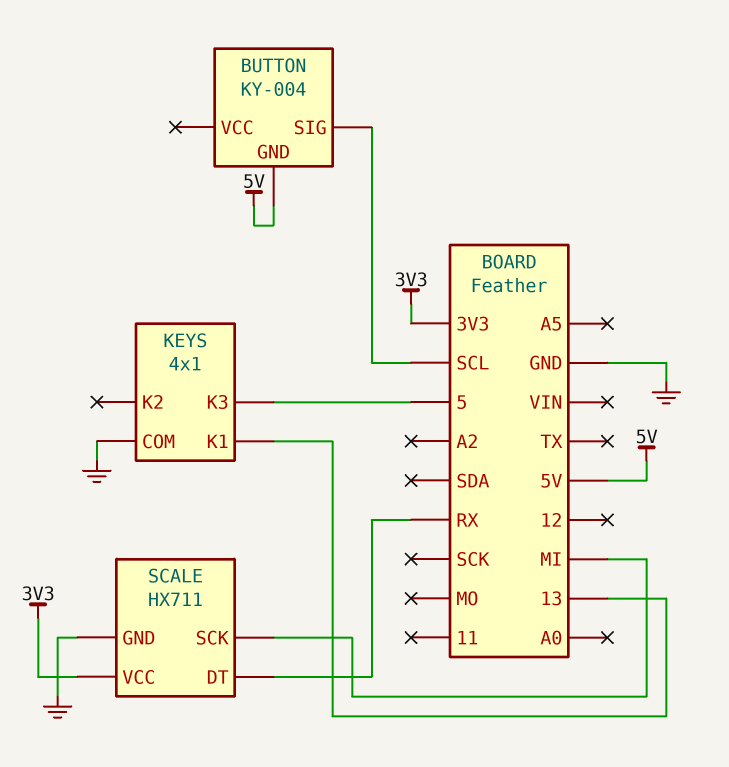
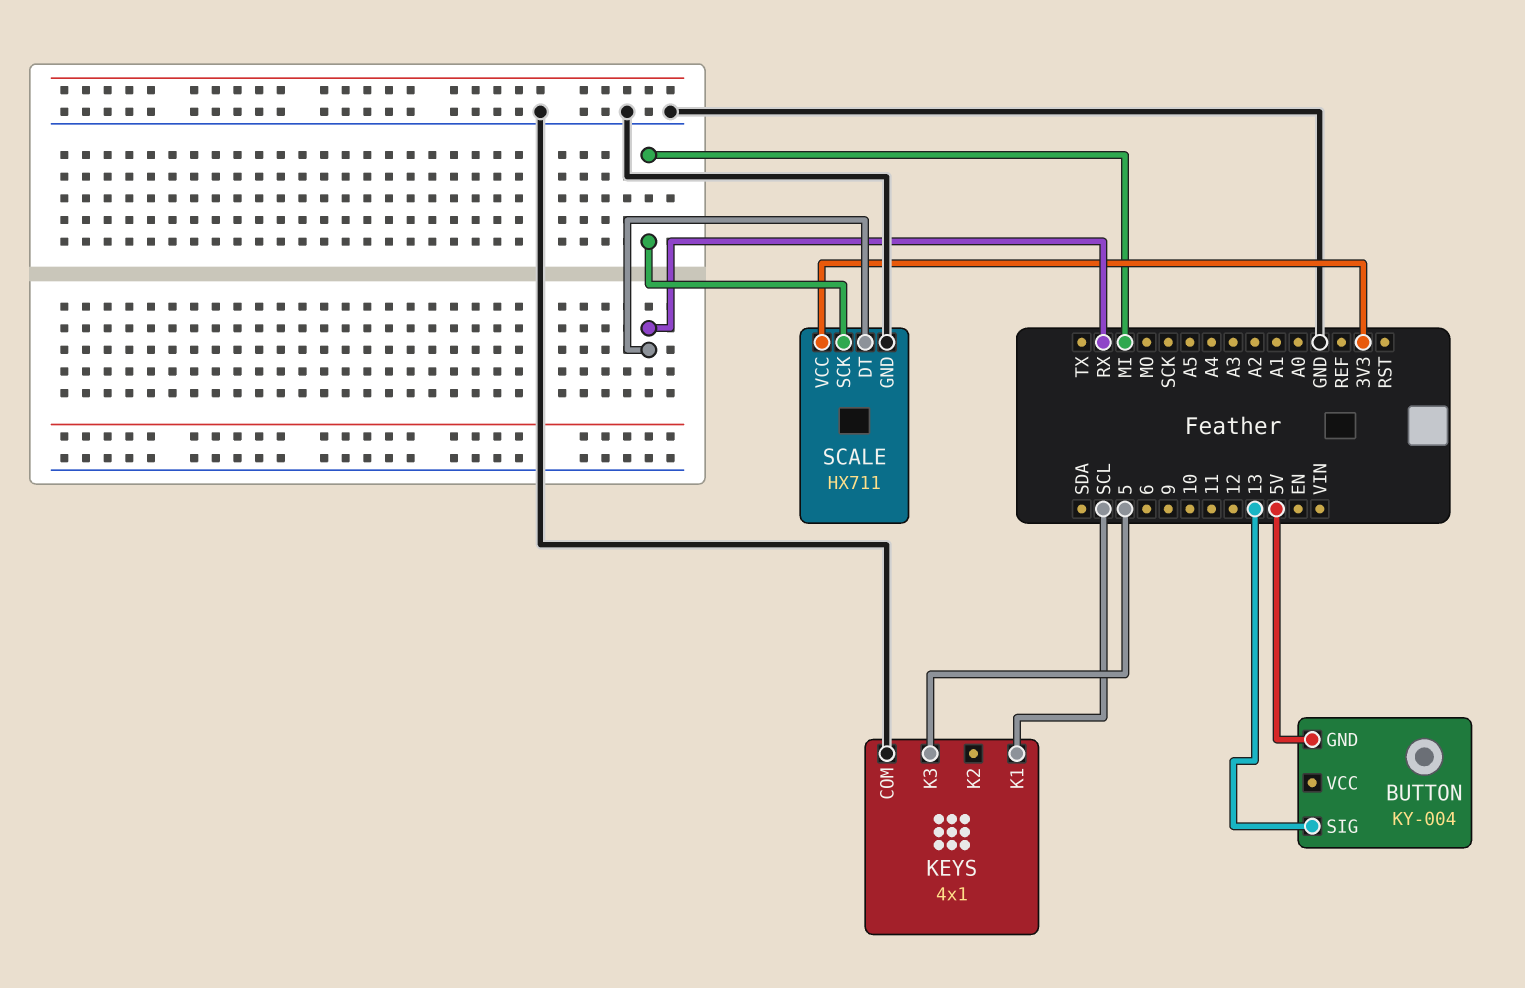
BUTTON pin SIG: SCL -> 13
KEYS pin K1: 13 -> SCL

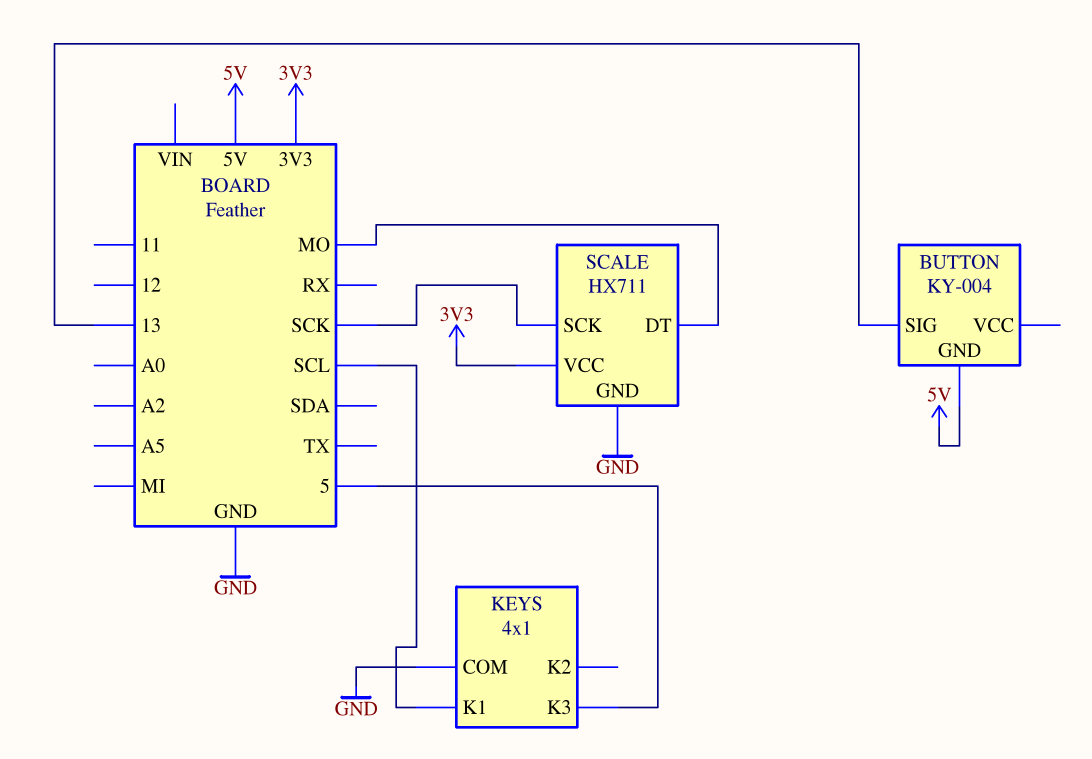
SCALE pin DT: RX -> MO
SCALE pin SCK: MI -> SCK

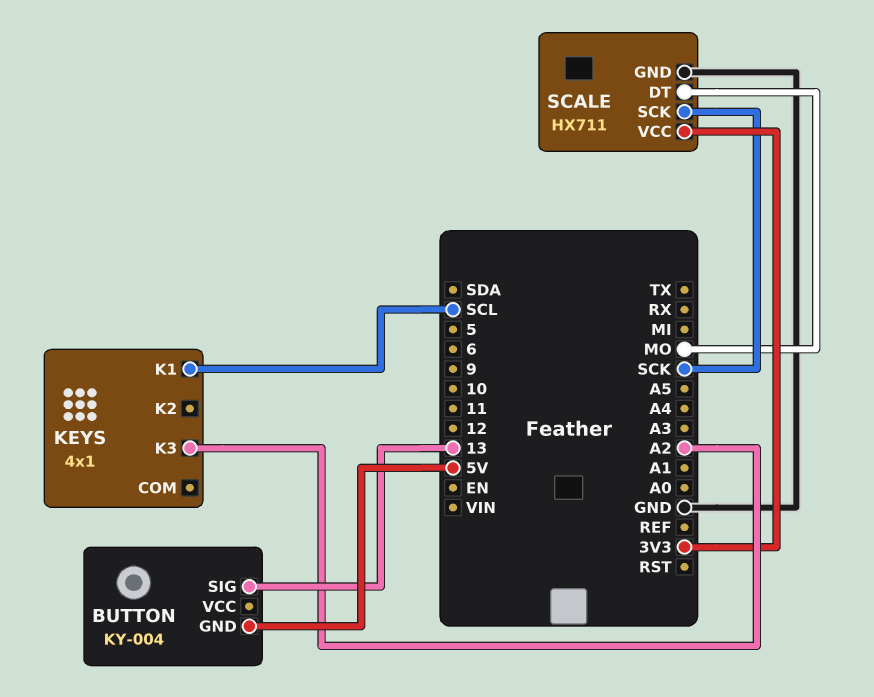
KEYS pin COM: GND -> none
KEYS pin K3: 5 -> A2

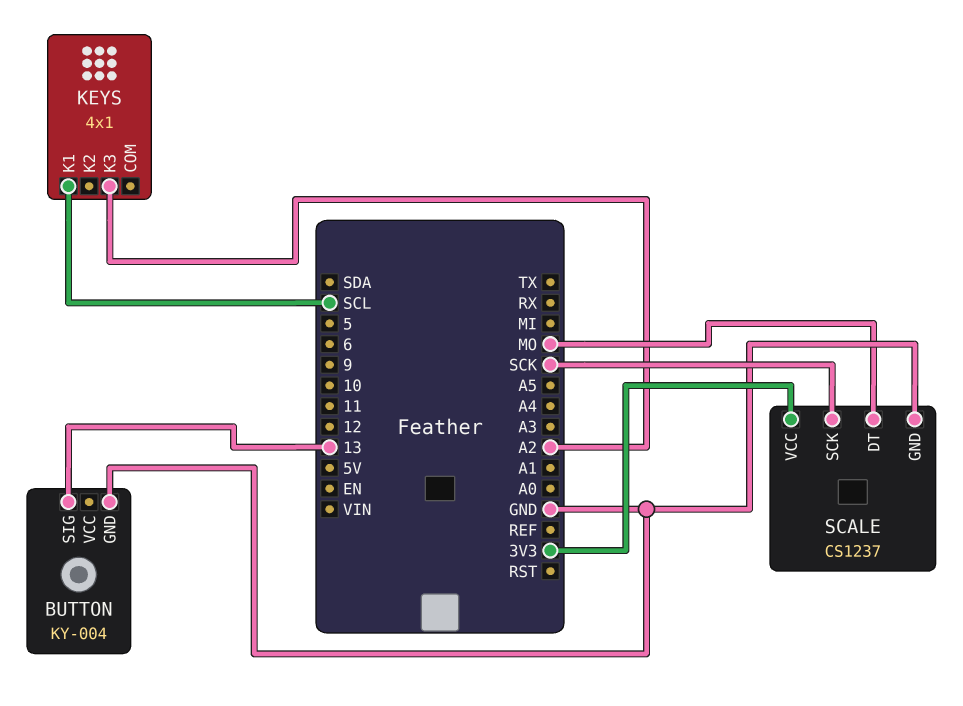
BUTTON pin GND: 5V -> GND
SCALE: HX711 -> CS1237

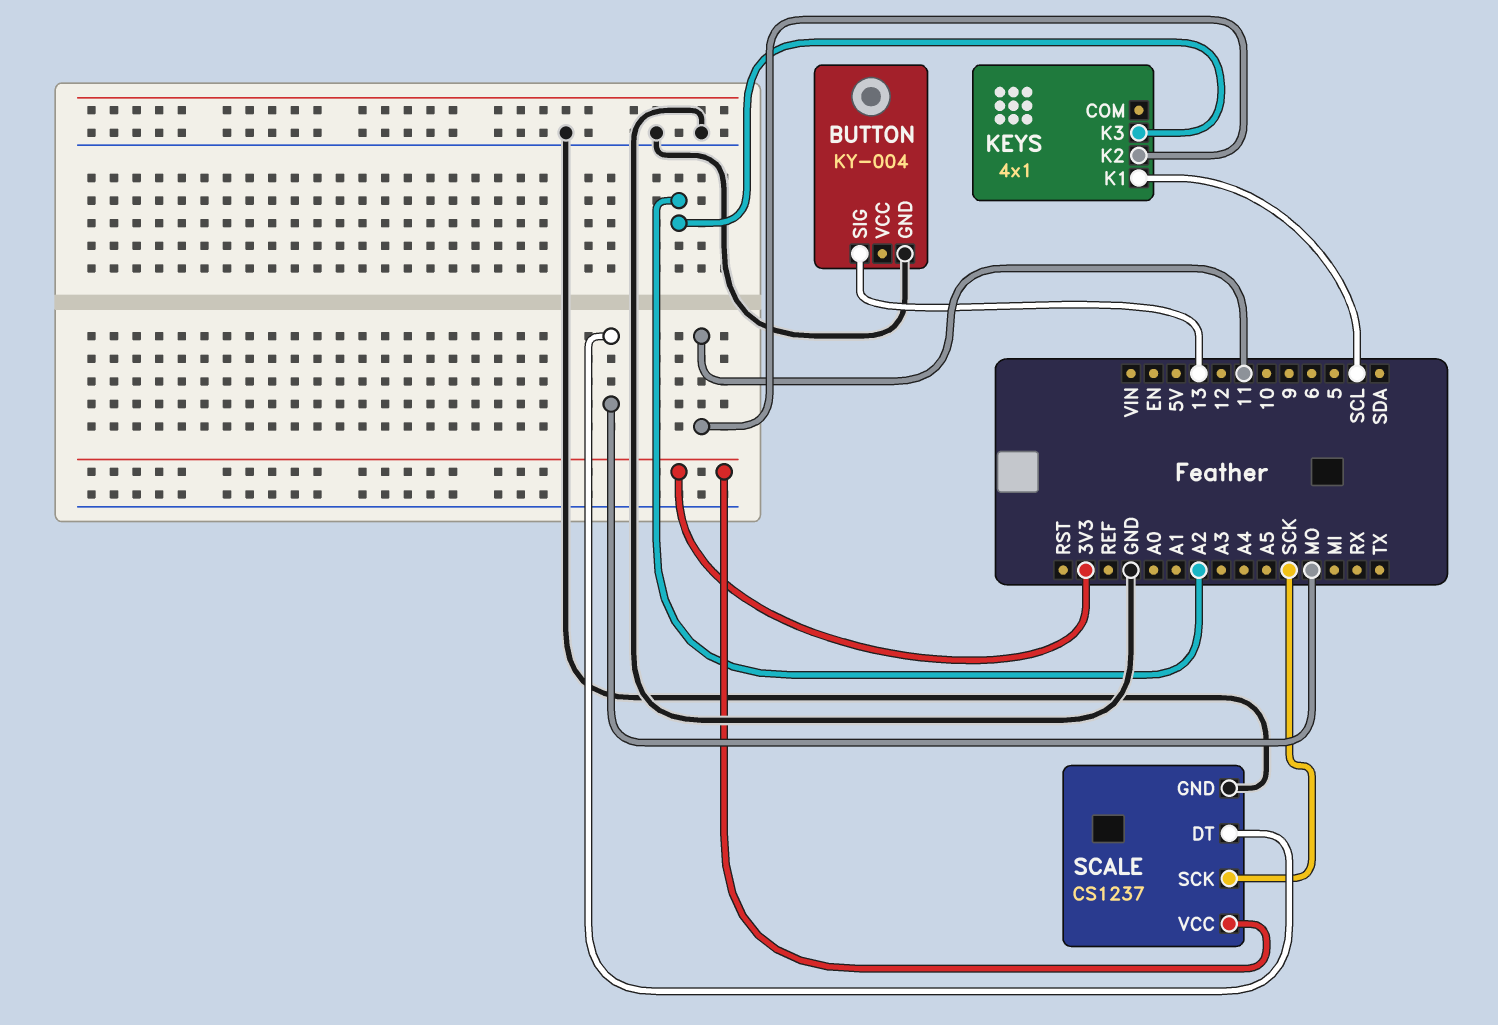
KEYS pin K2: none -> 11

